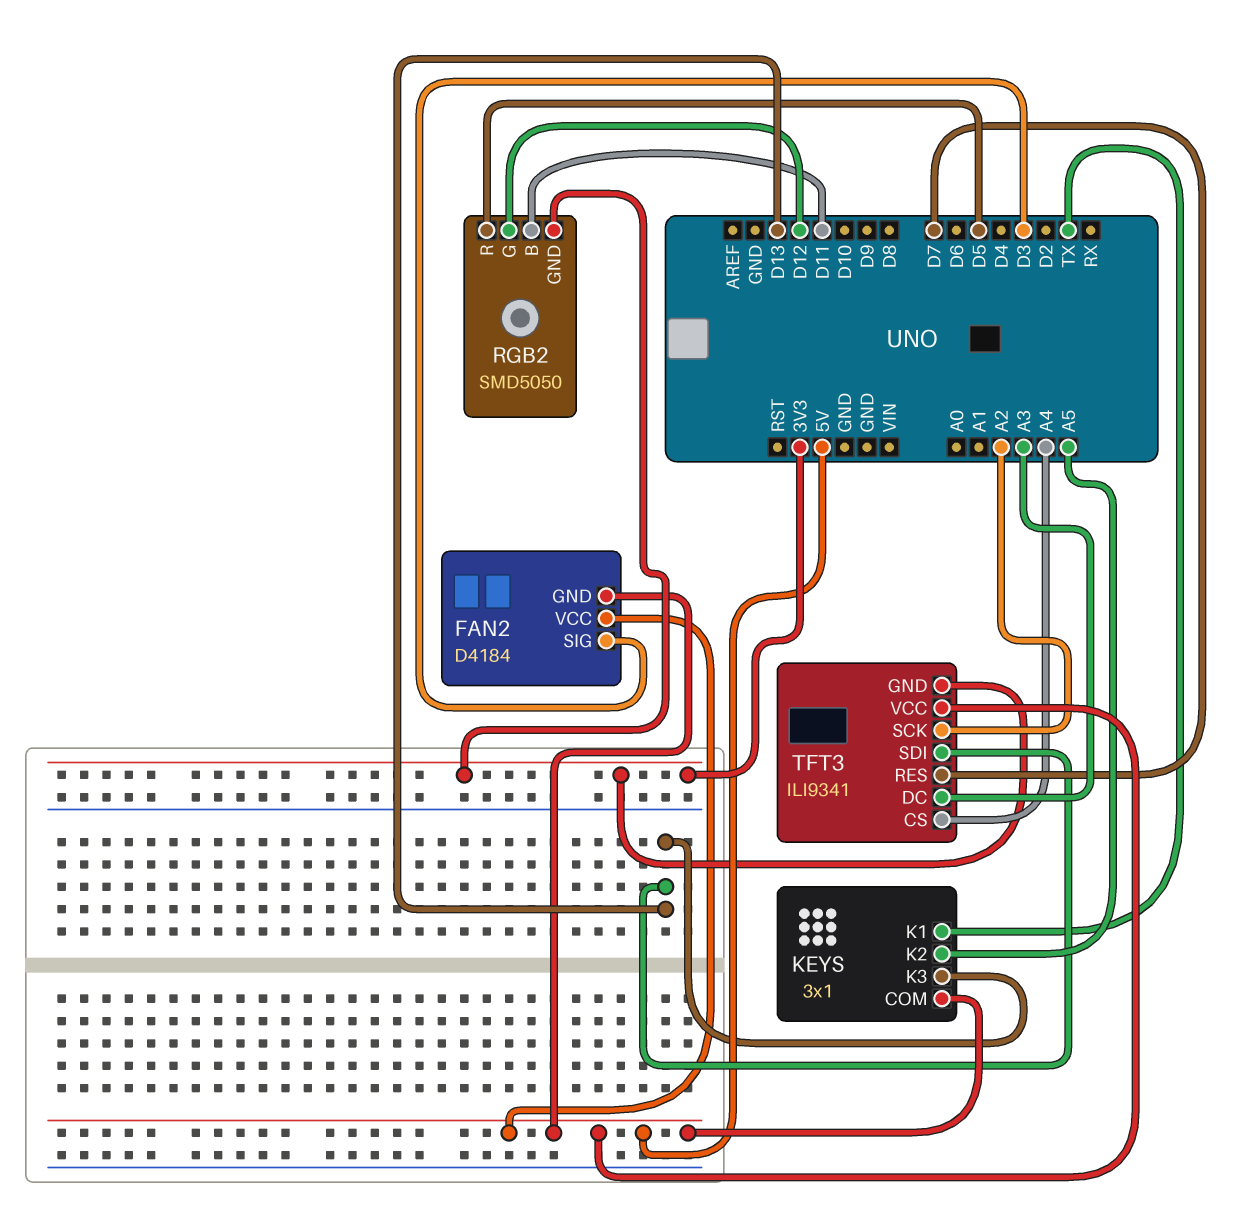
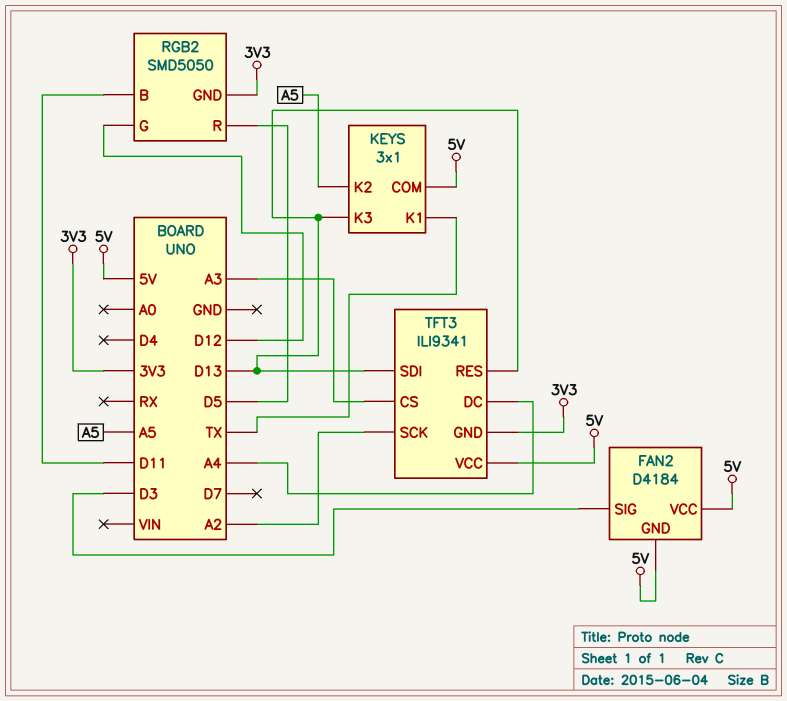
TFT3 pin CS: A4 -> A3
TFT3 pin DC: A3 -> A4
TFT3 pin RES: D7 -> D13

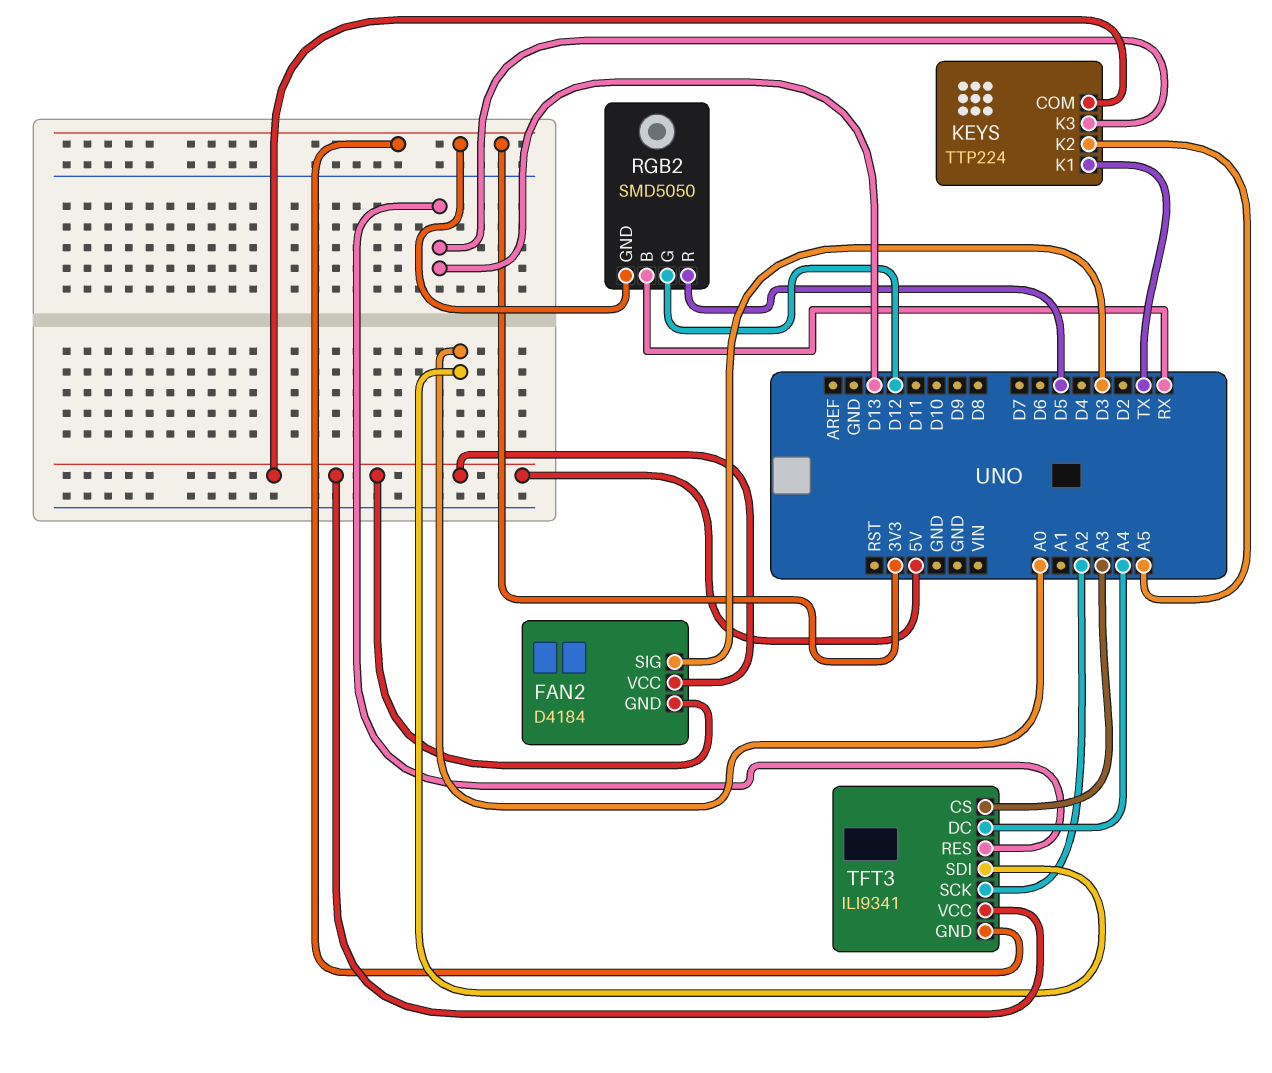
KEYS: 3x1 -> TTP224
RGB2 pin B: D11 -> RX
TFT3 pin SDI: D13 -> A0

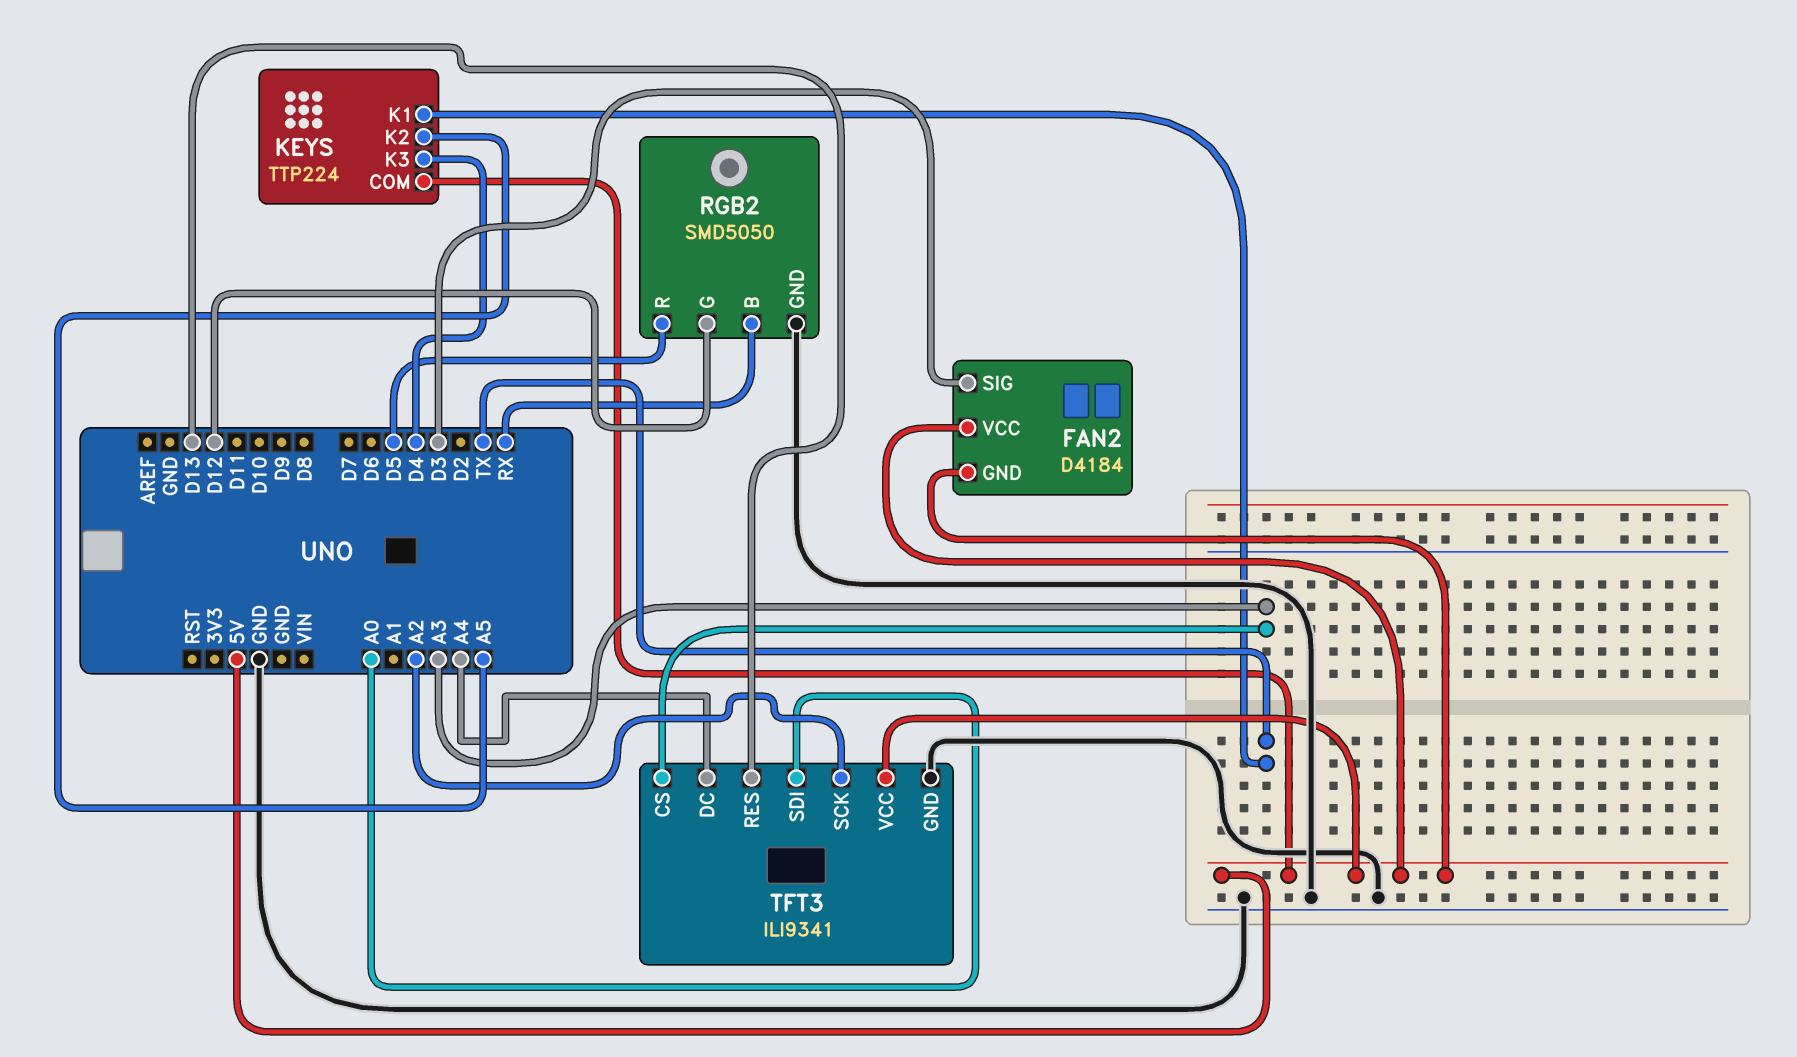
KEYS pin K3: D13 -> D4
RGB2 pin GND: 3V3 -> GND
TFT3 pin GND: 3V3 -> GND

